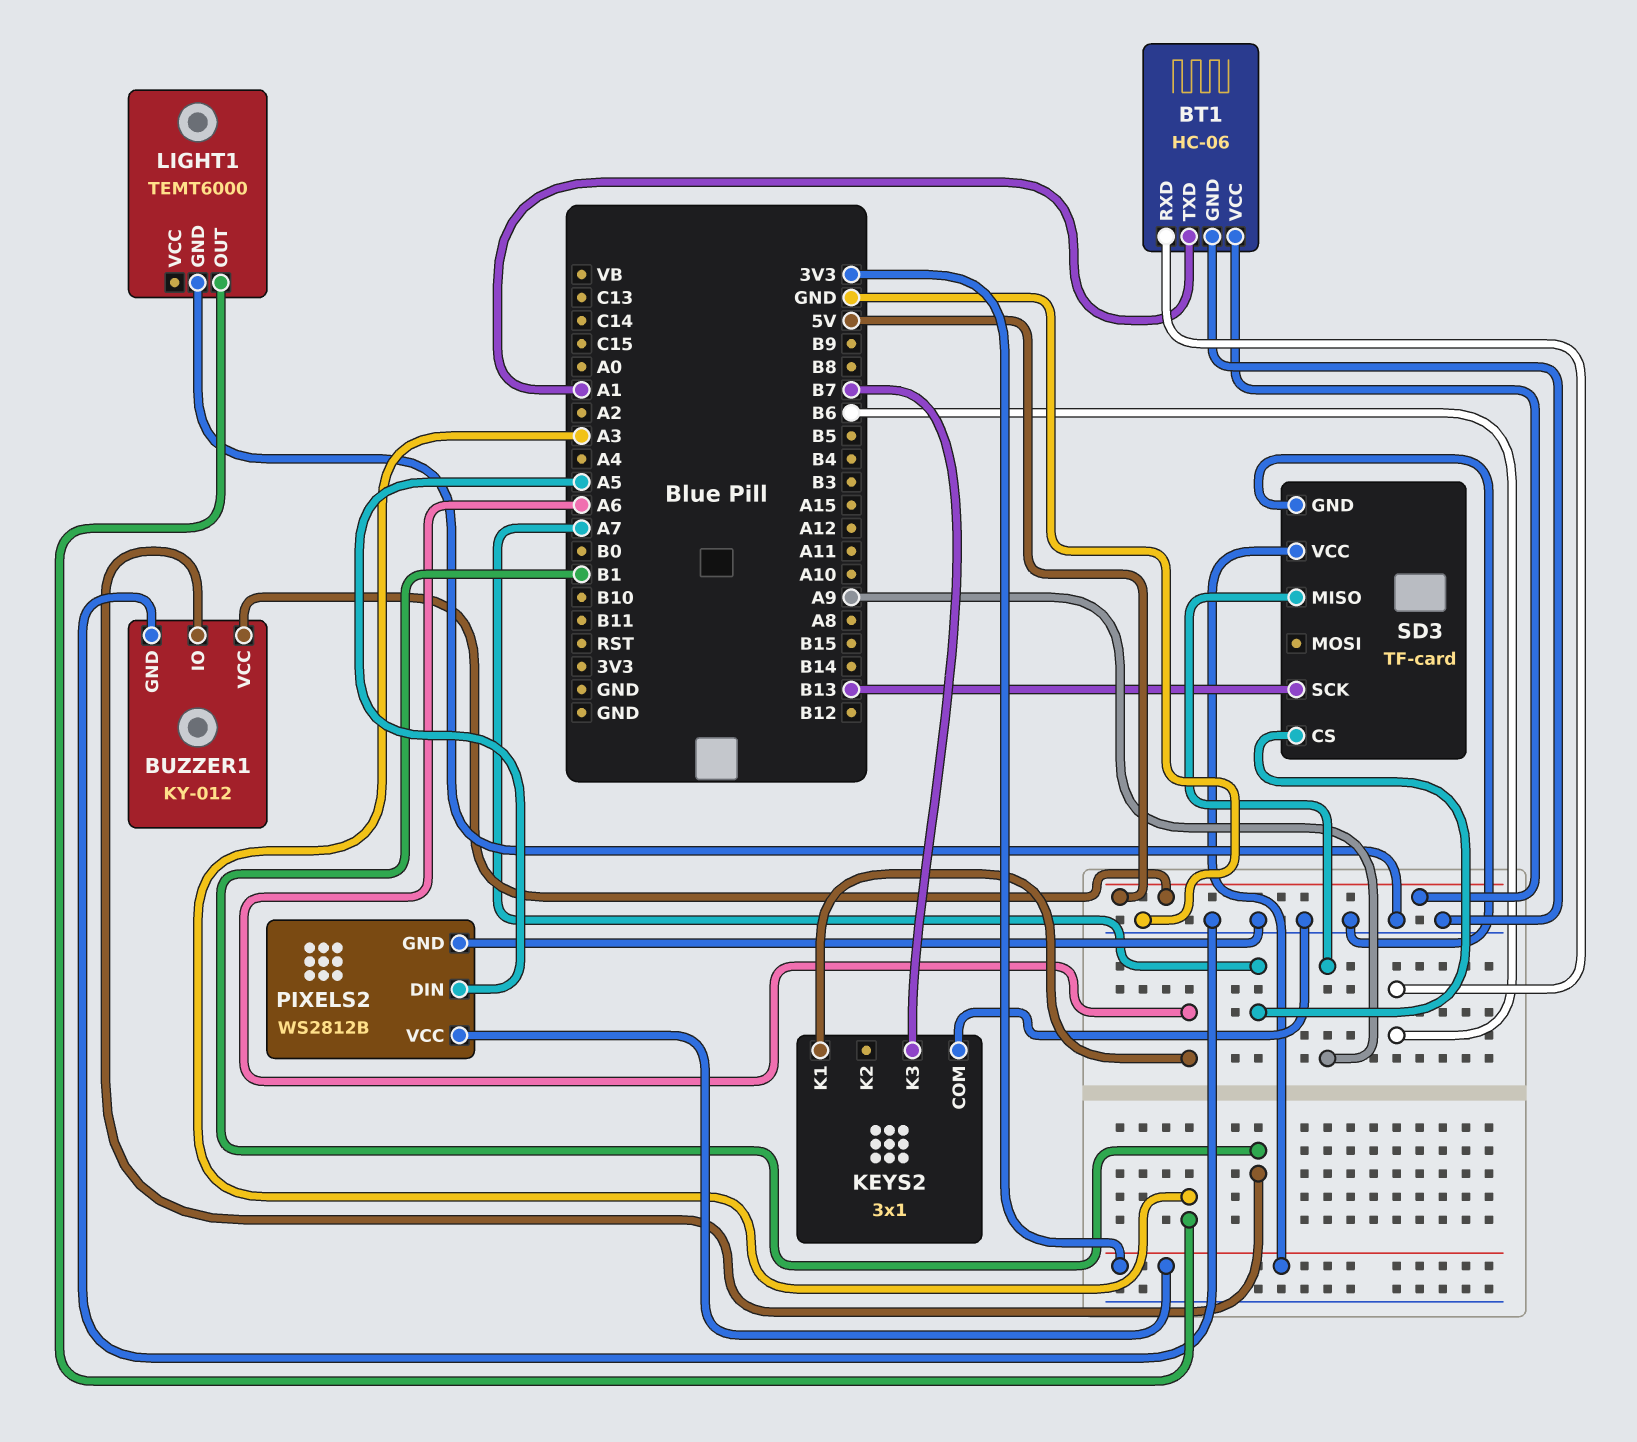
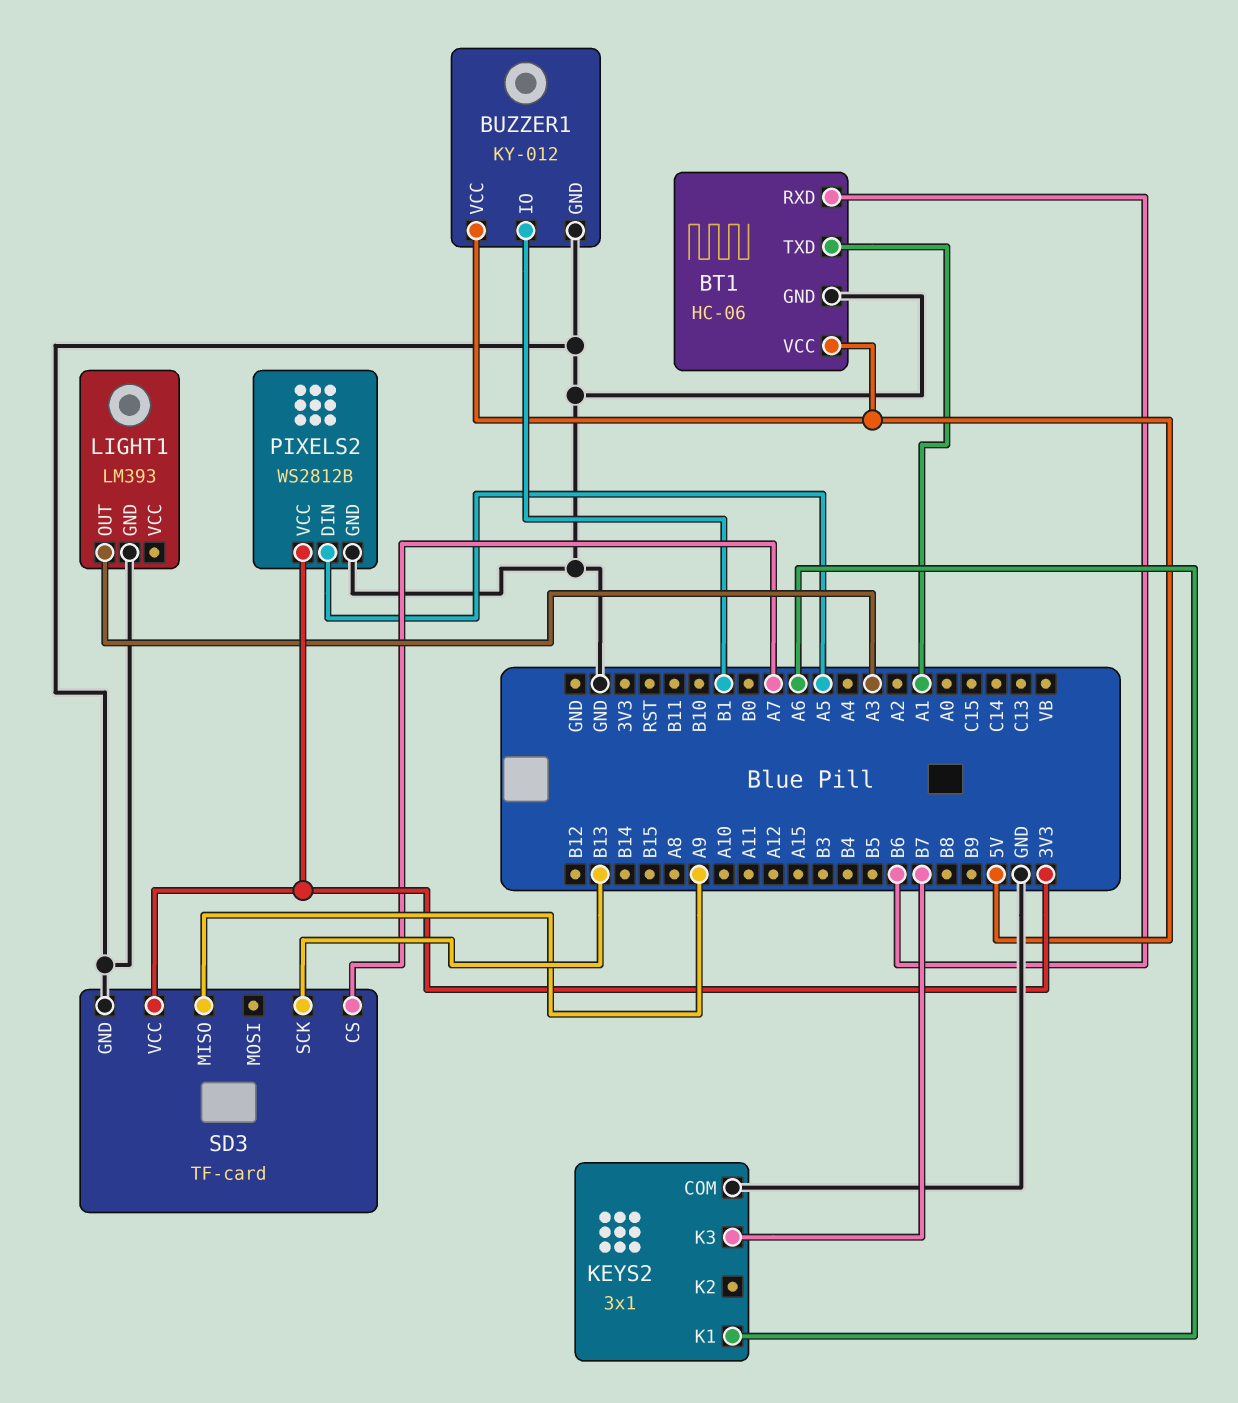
LIGHT1: TEMT6000 -> LM393

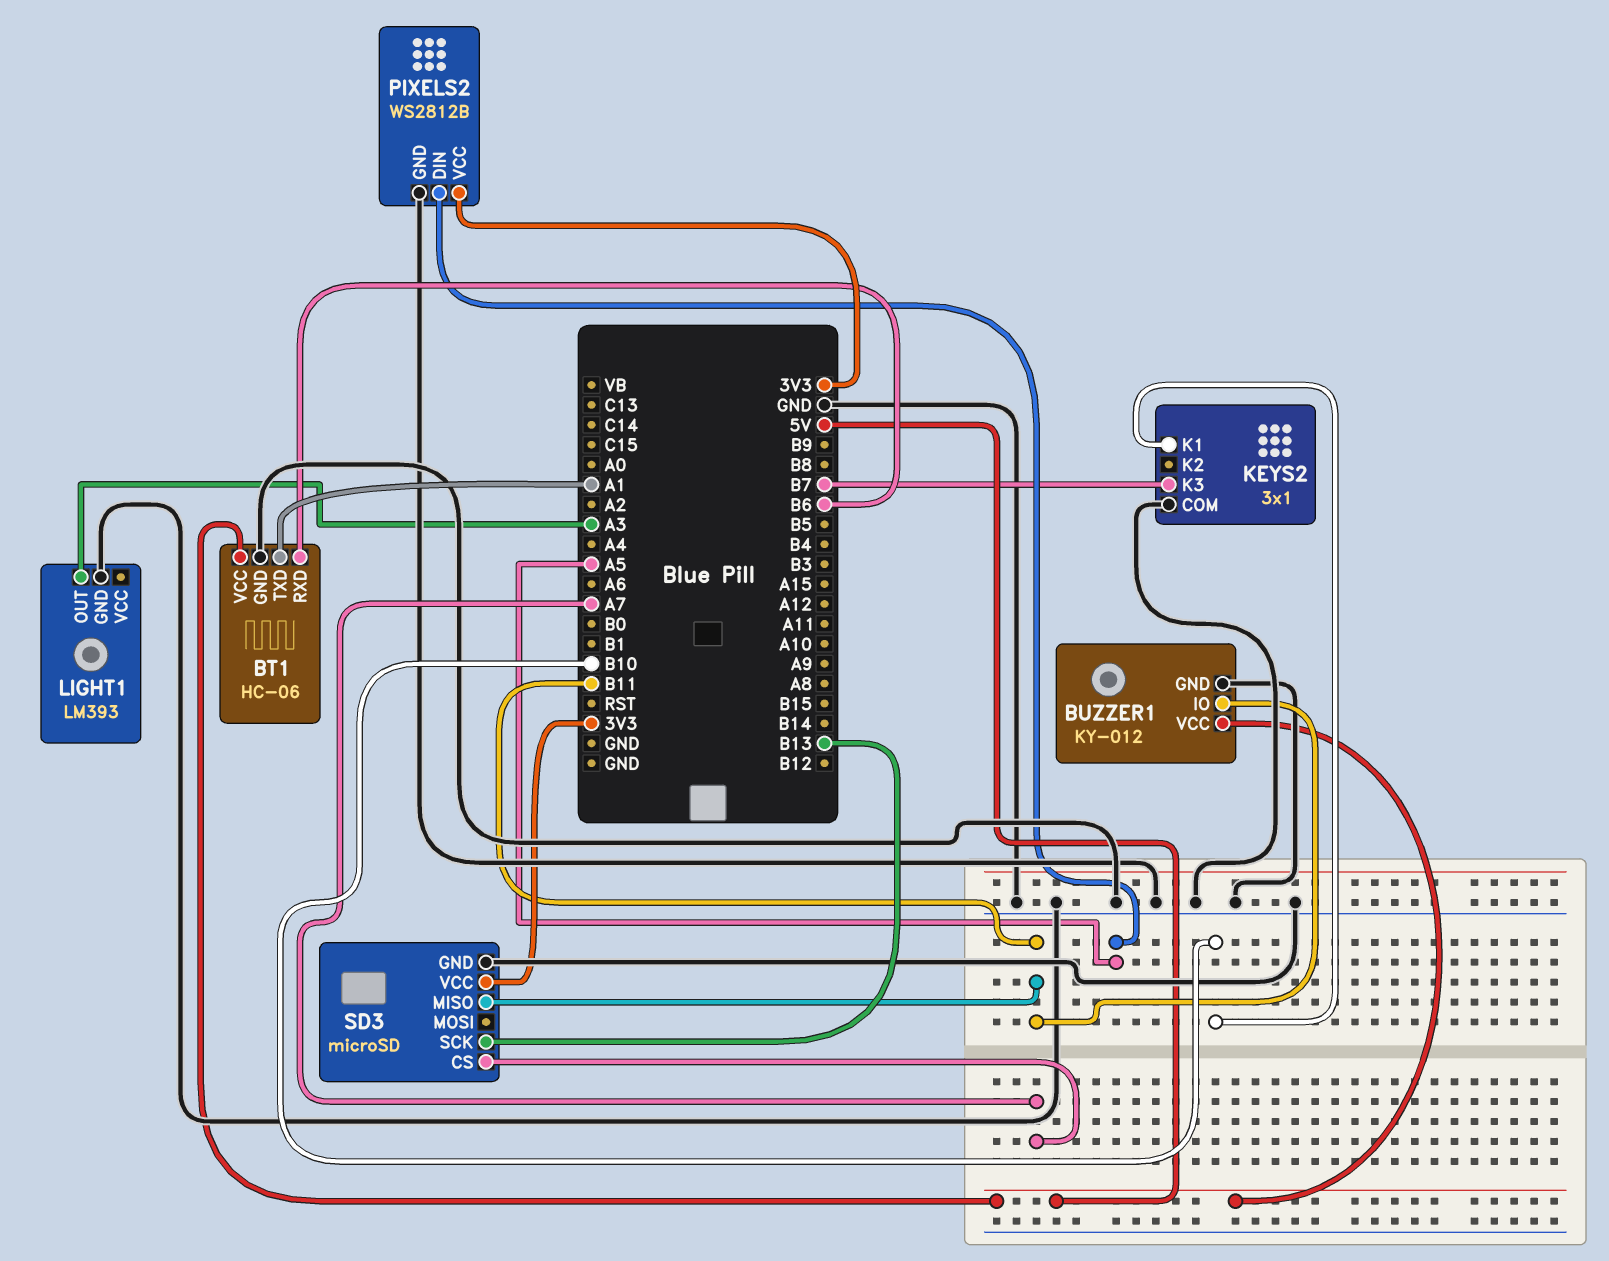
BUZZER1 pin IO: B1 -> B11
KEYS2 pin K1: A6 -> B10
SD3: TF-card -> microSD
SD3 pin MISO: A9 -> B11

